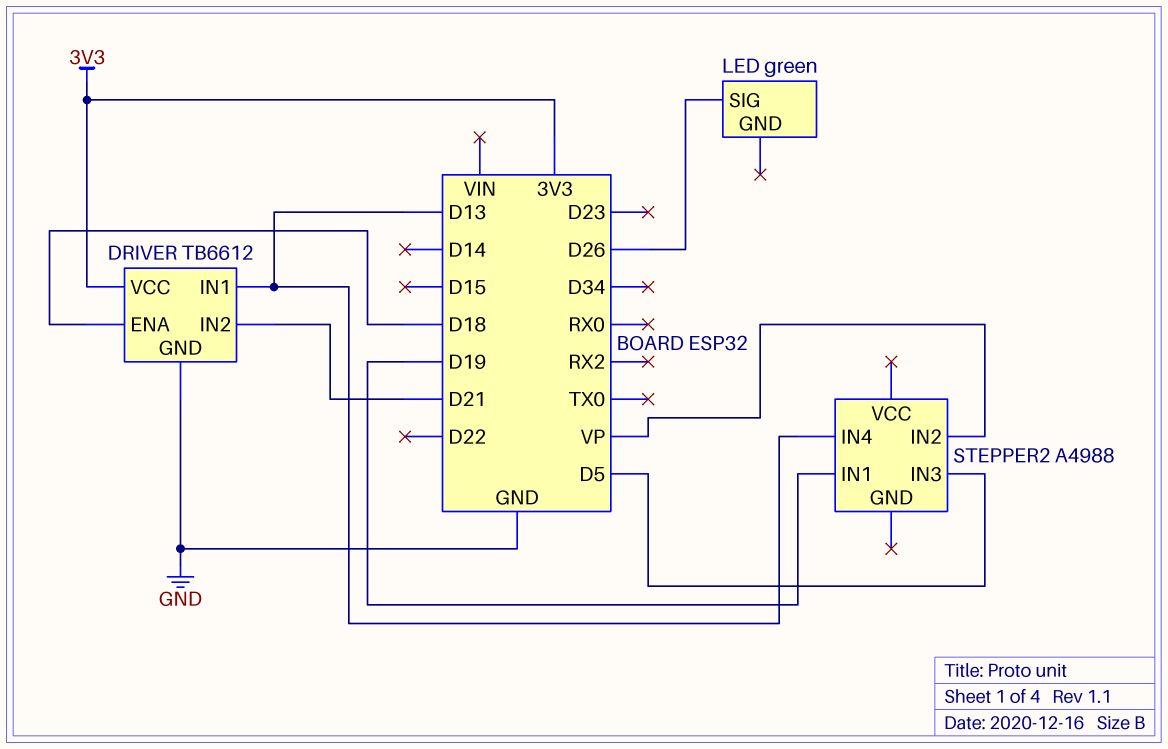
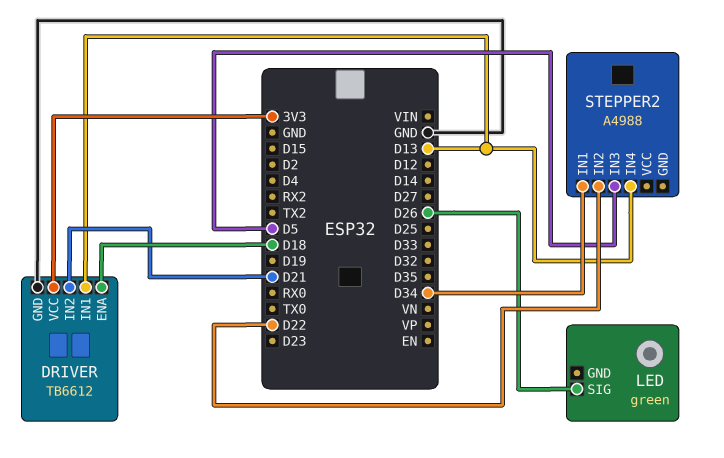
STEPPER2 pin IN1: D19 -> D34
STEPPER2 pin IN2: VP -> D22

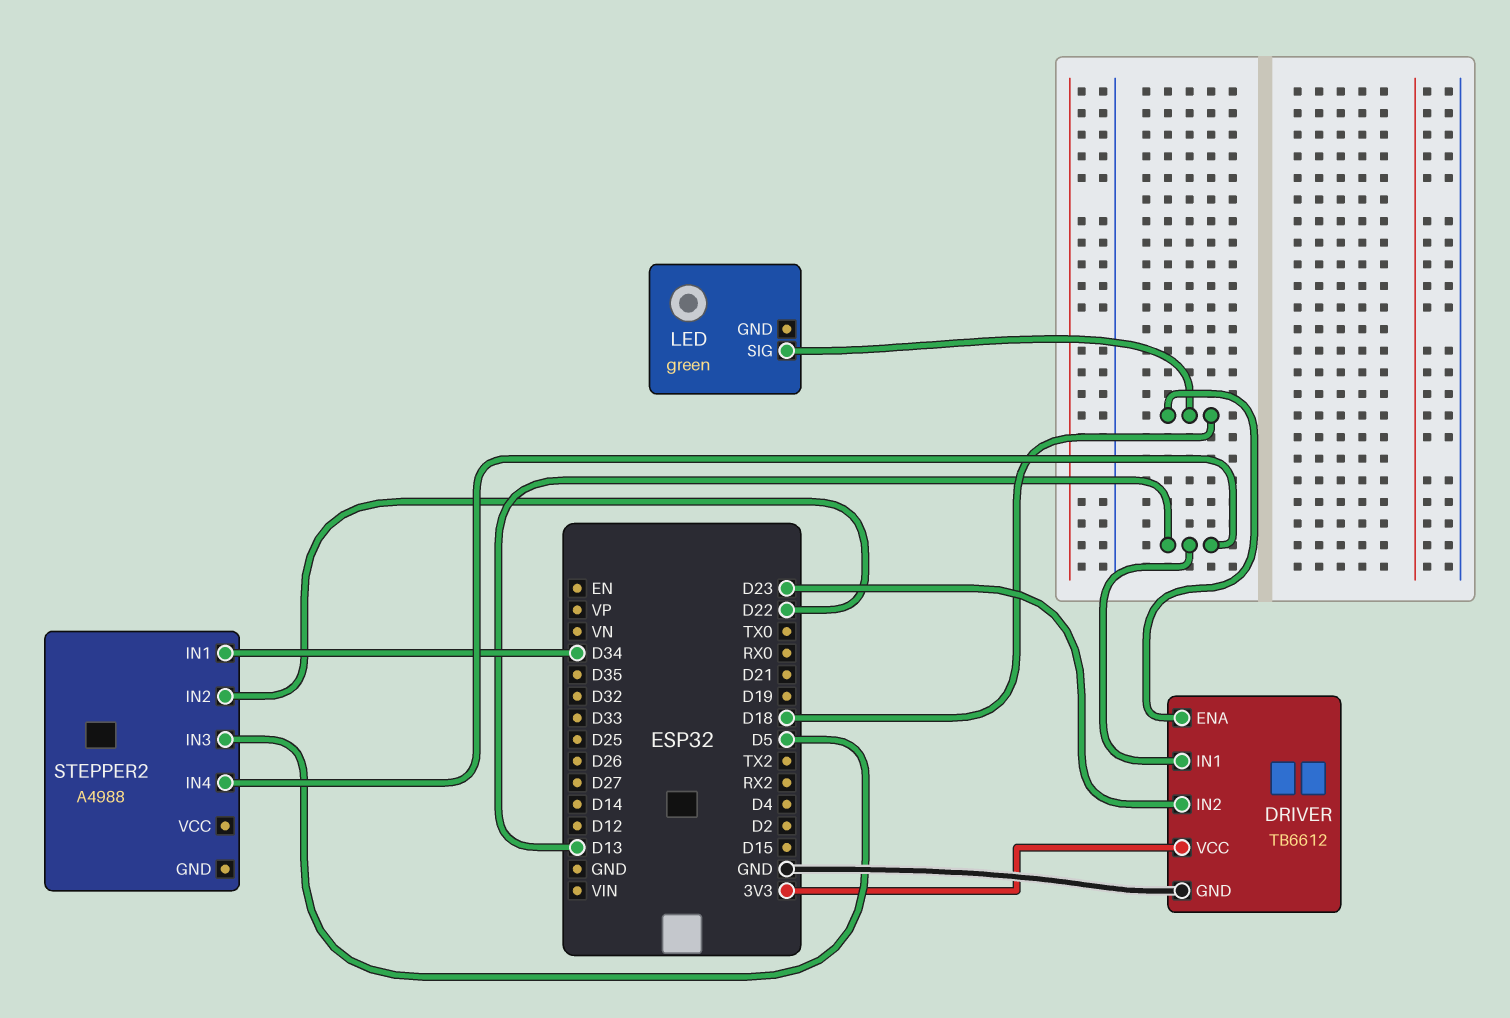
DRIVER pin IN2: D21 -> D23
LED pin SIG: D26 -> D18

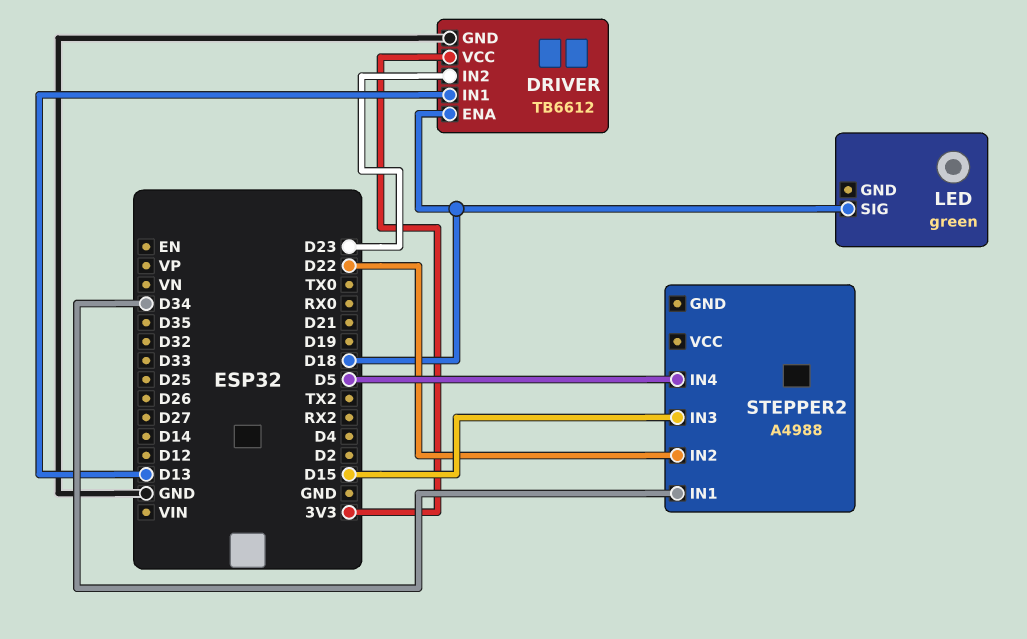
STEPPER2 pin IN3: D5 -> D15
STEPPER2 pin IN4: D13 -> D5

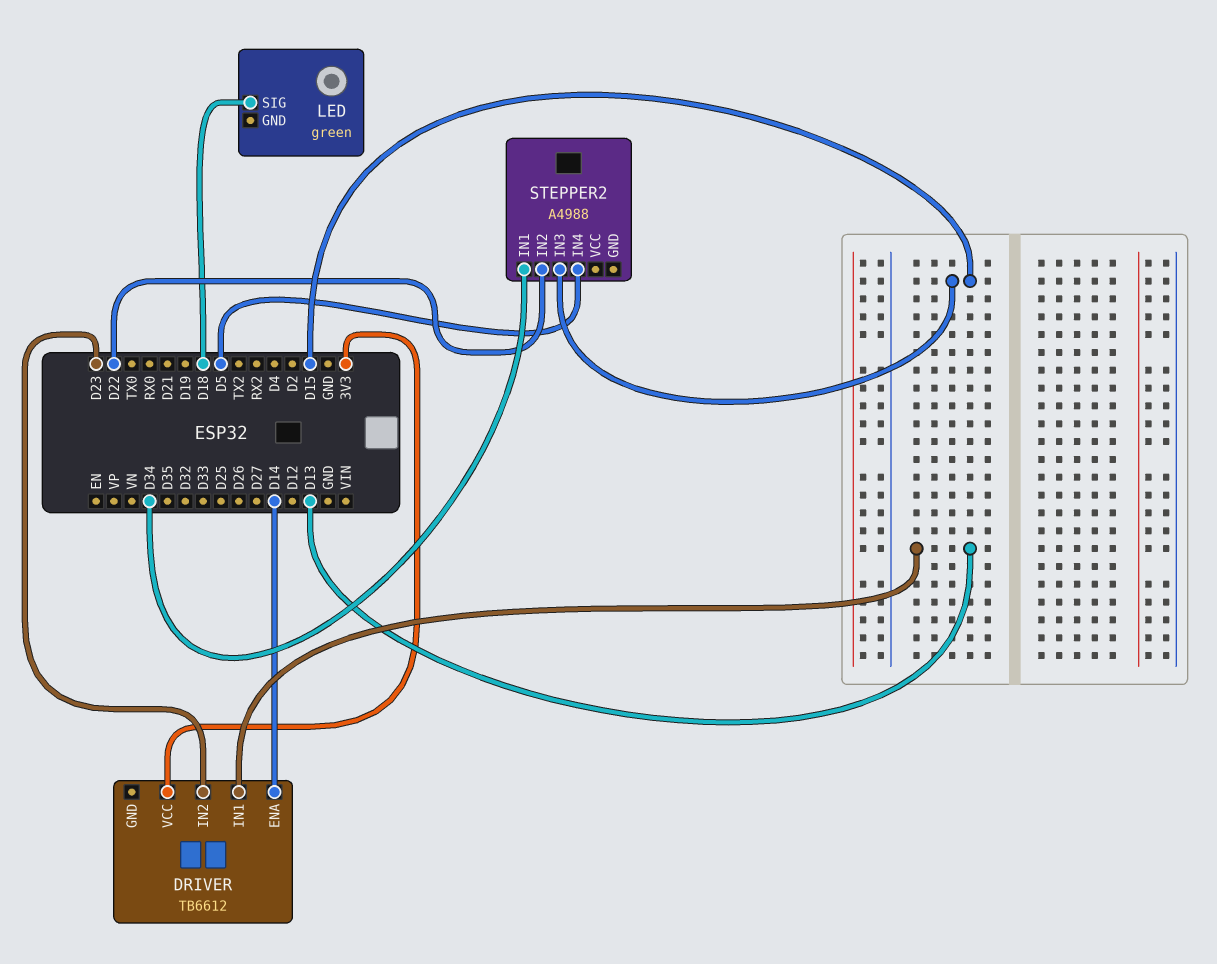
DRIVER pin ENA: D18 -> D14
DRIVER pin GND: GND -> none

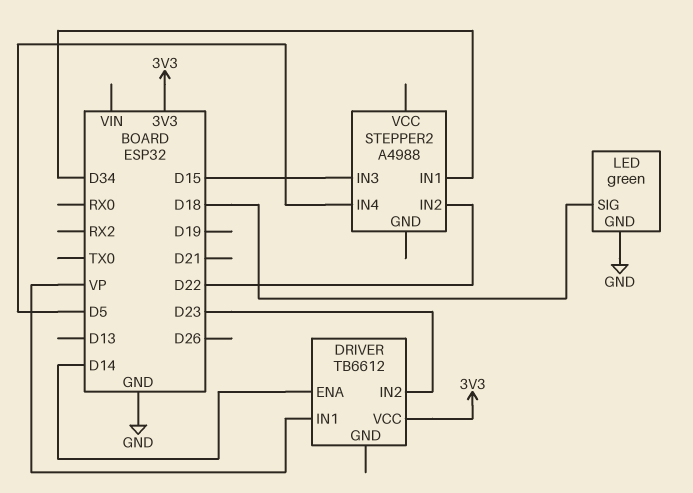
DRIVER pin IN1: D13 -> VP
LED pin GND: none -> GND

